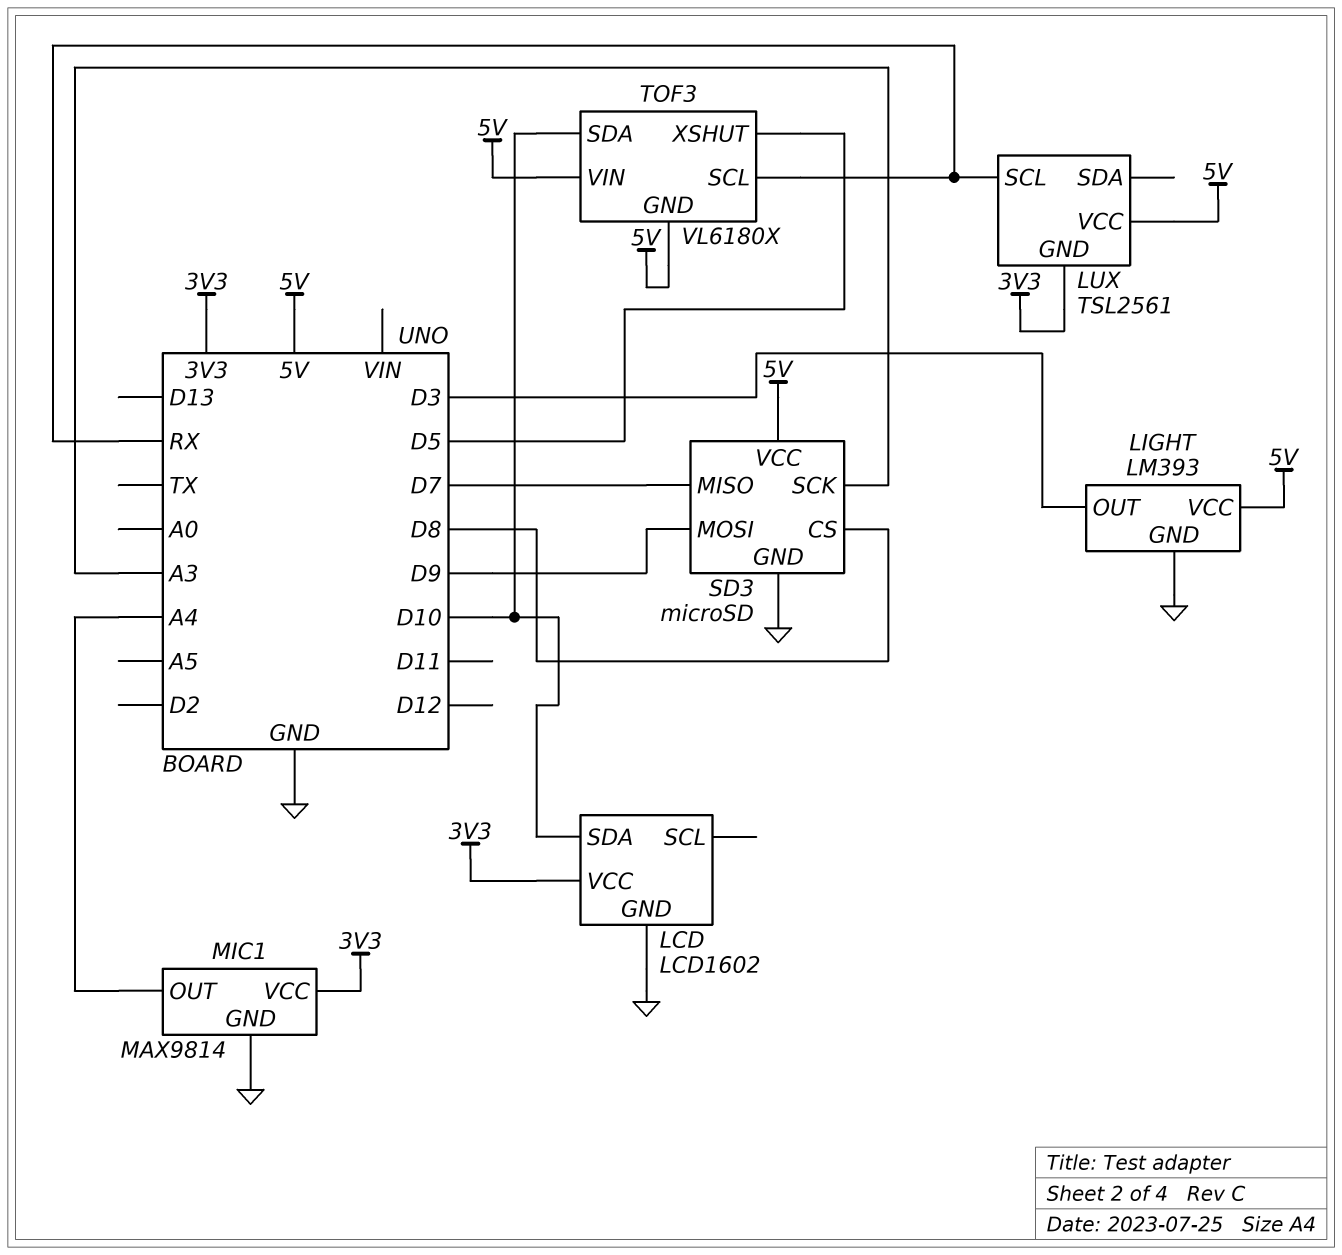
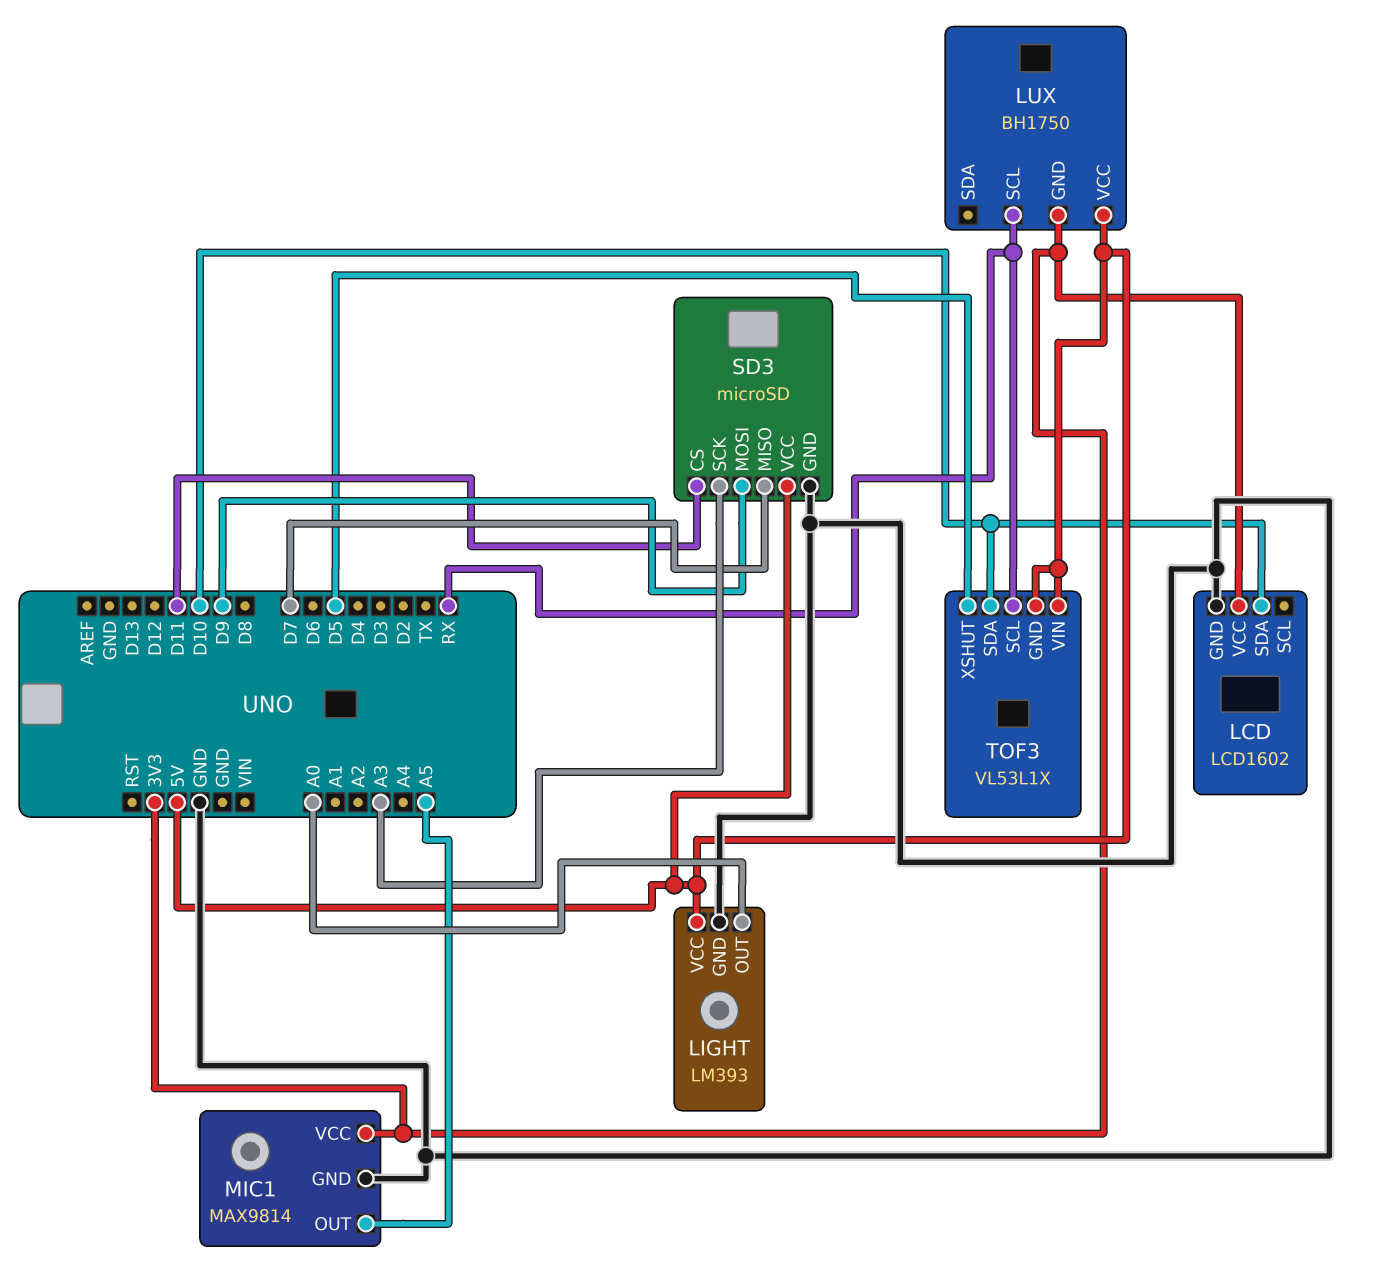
LIGHT pin OUT: D3 -> A0
LUX: TSL2561 -> BH1750
MIC1 pin OUT: A4 -> A5
SD3 pin CS: D8 -> D11
TOF3: VL6180X -> VL53L1X

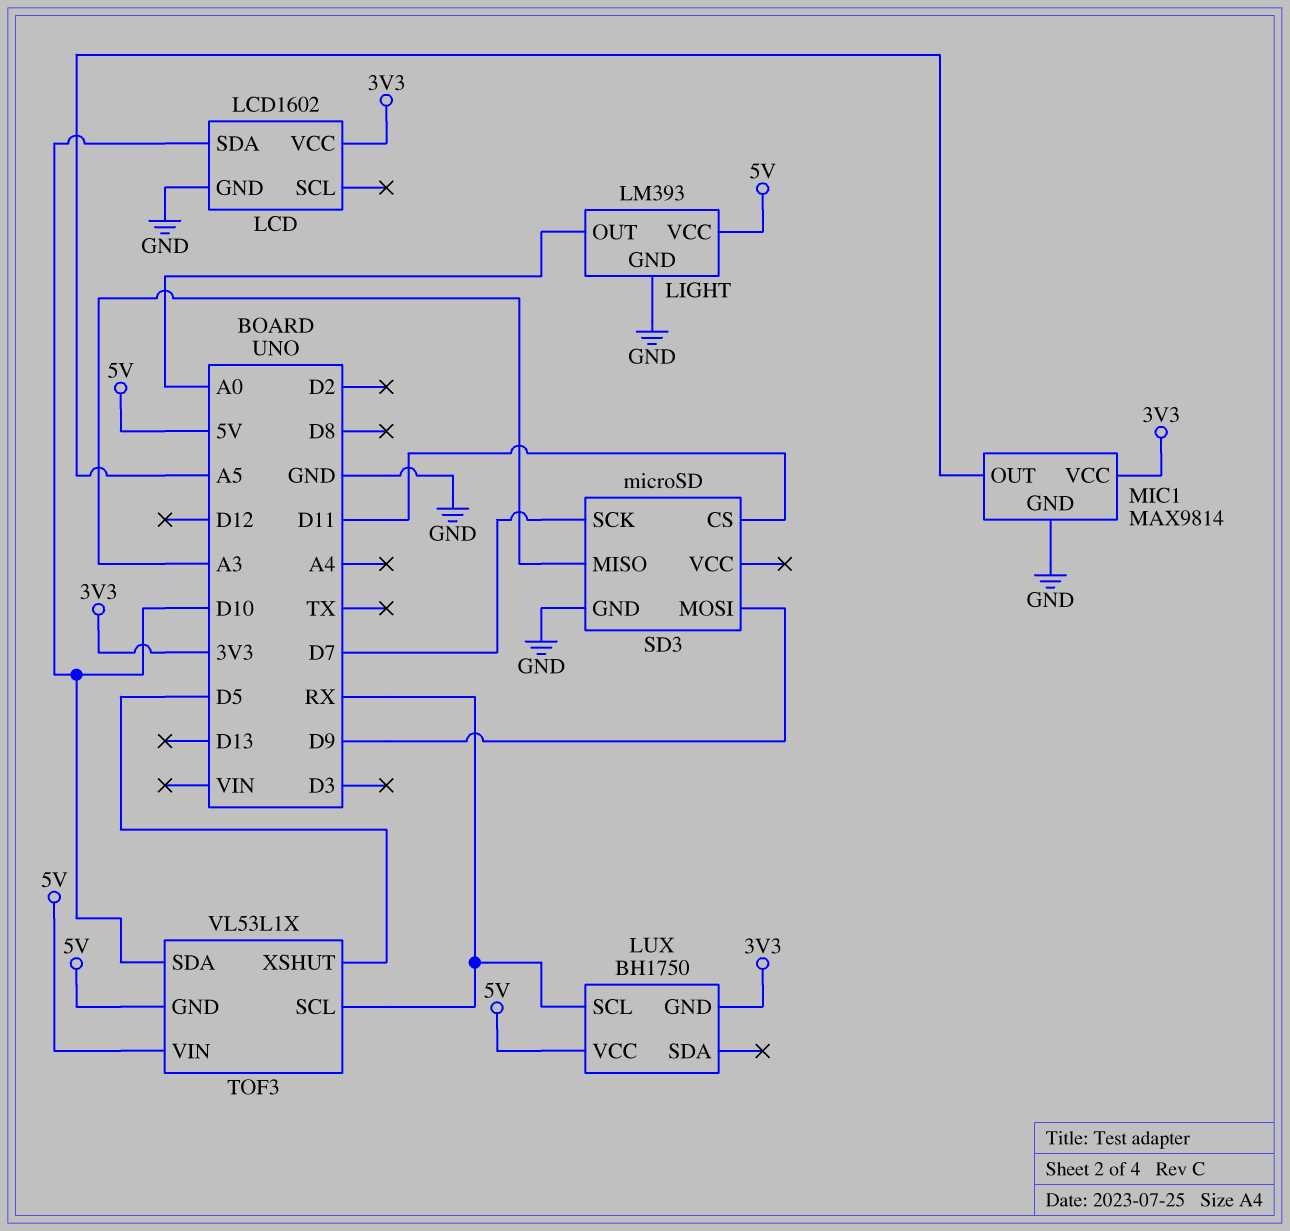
SD3 pin MISO: D7 -> A3
SD3 pin SCK: A3 -> D7
SD3 pin VCC: 5V -> none

